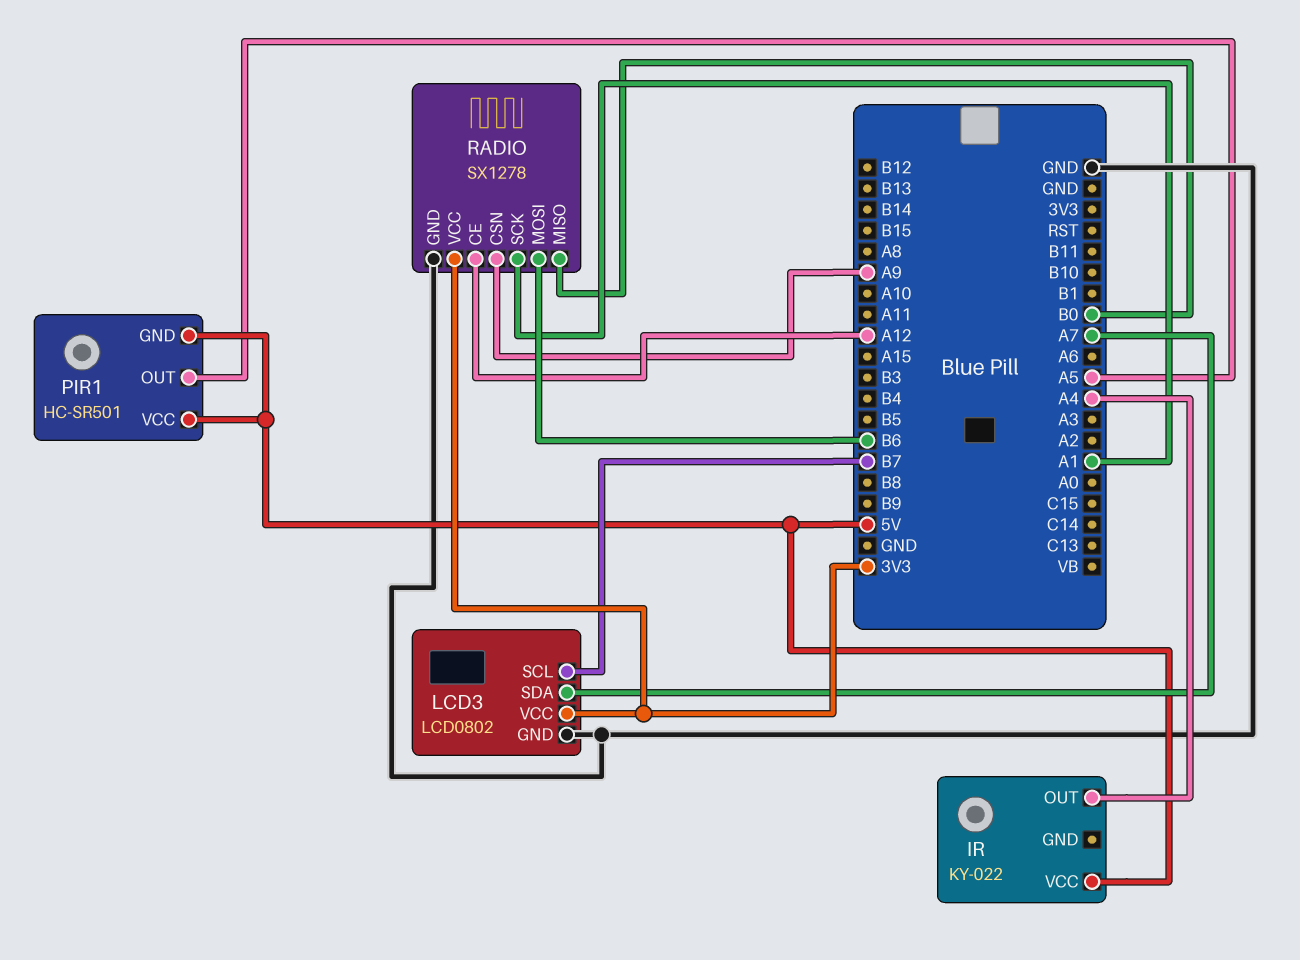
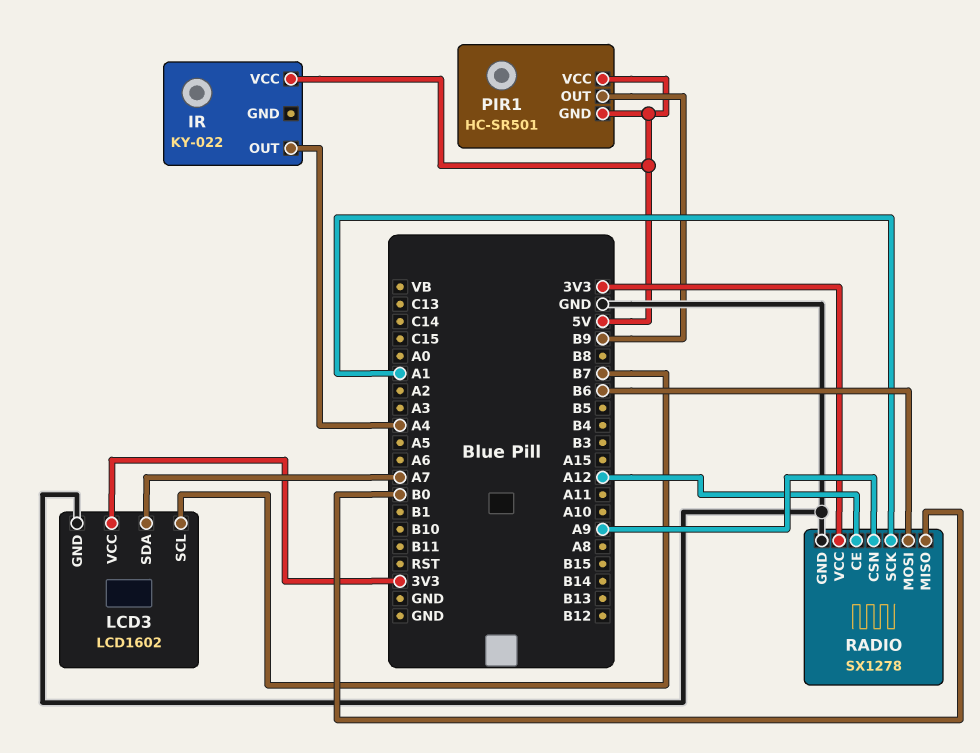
LCD3: LCD0802 -> LCD1602
PIR1 pin OUT: A5 -> B9

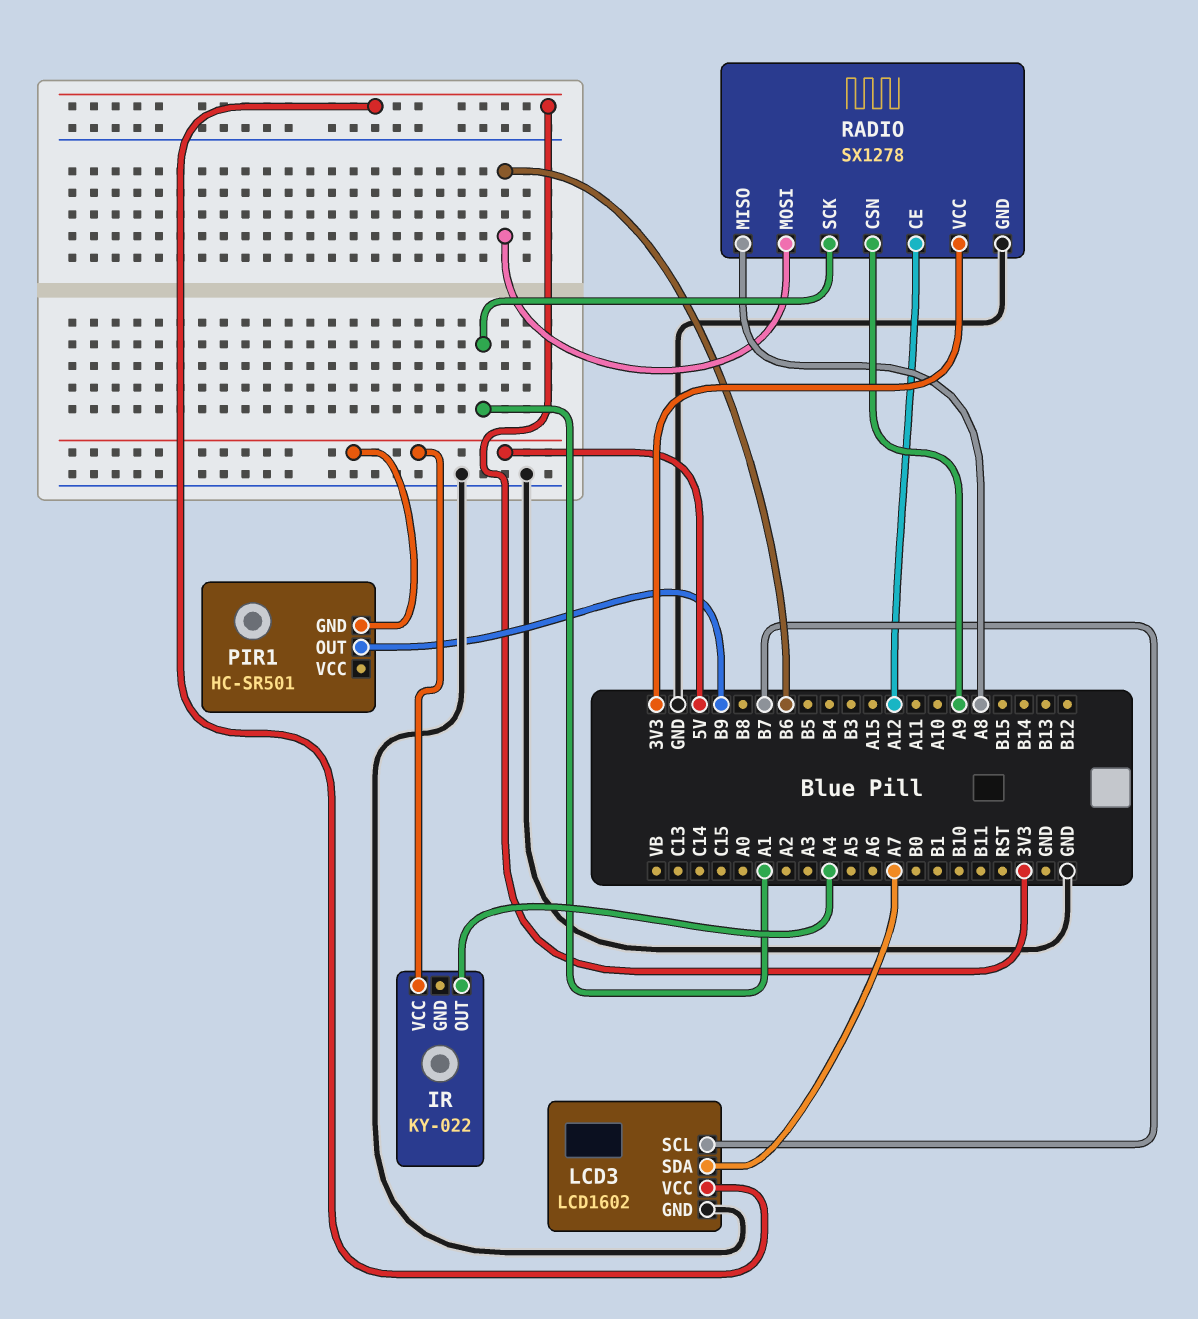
PIR1 pin VCC: 5V -> none
RADIO pin MISO: B0 -> A8

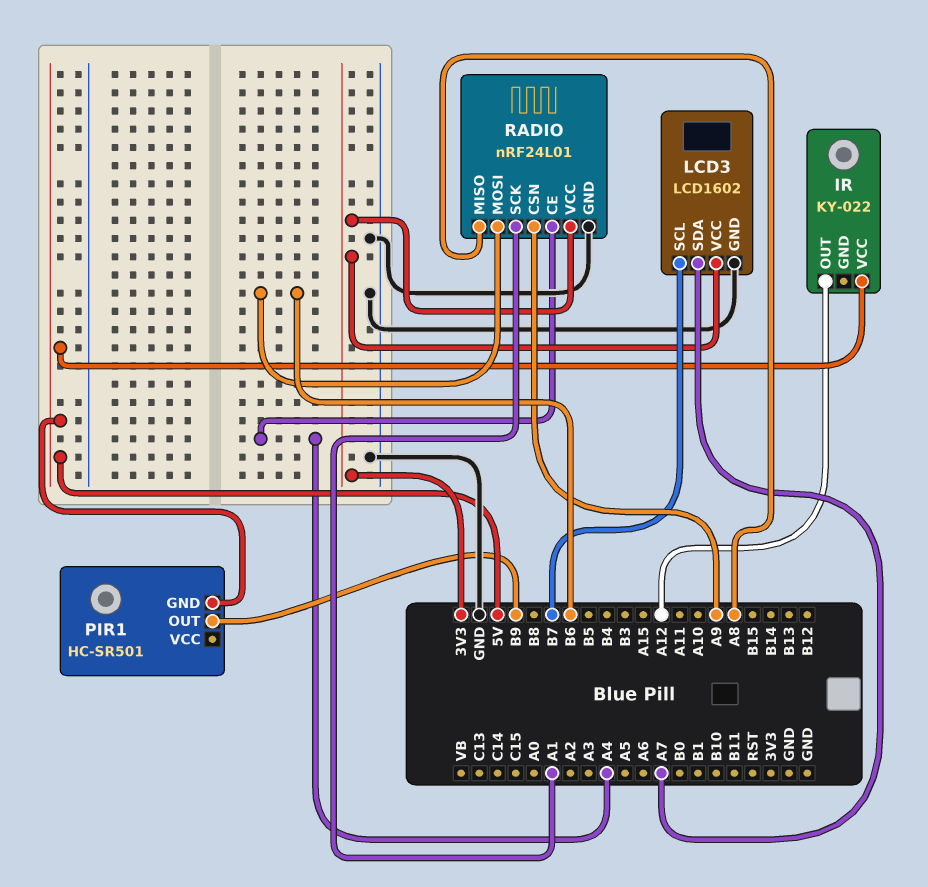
IR pin OUT: A4 -> A12
RADIO: SX1278 -> nRF24L01
RADIO pin CE: A12 -> A4

